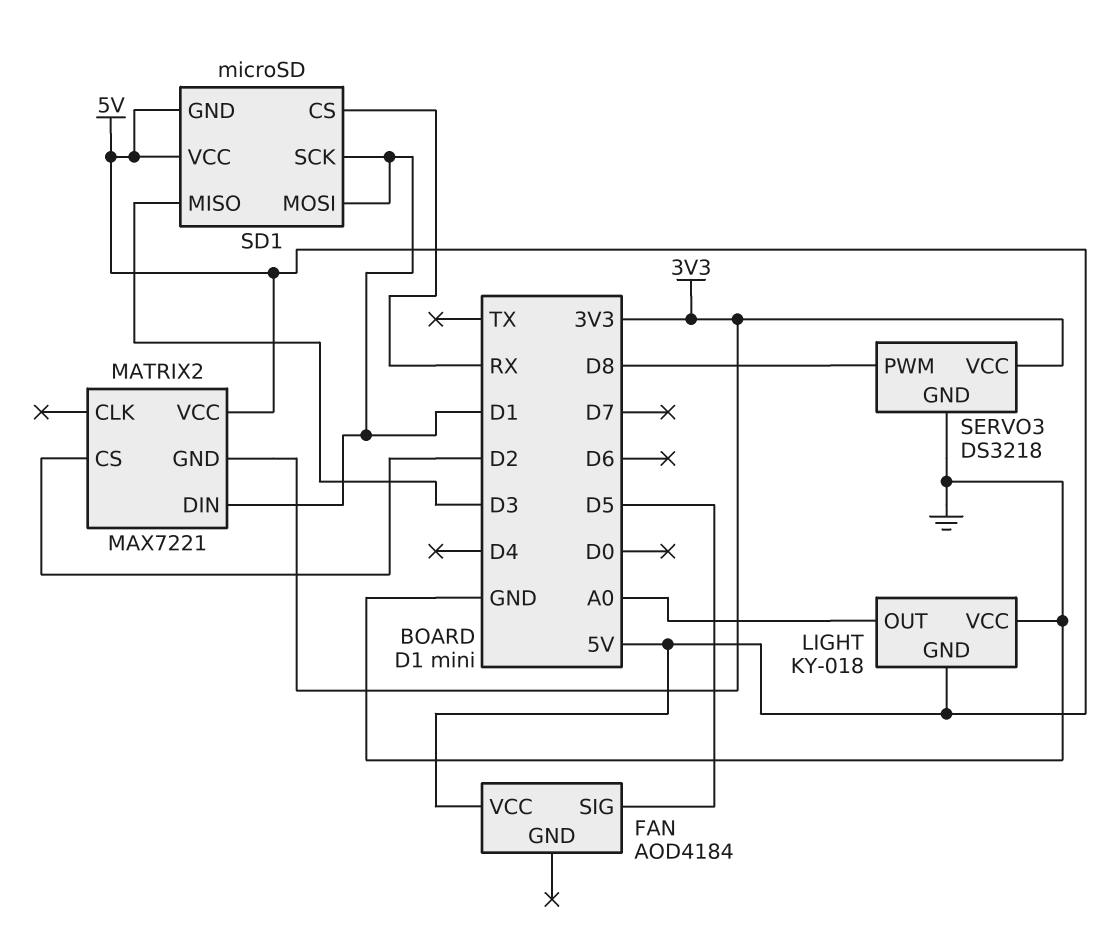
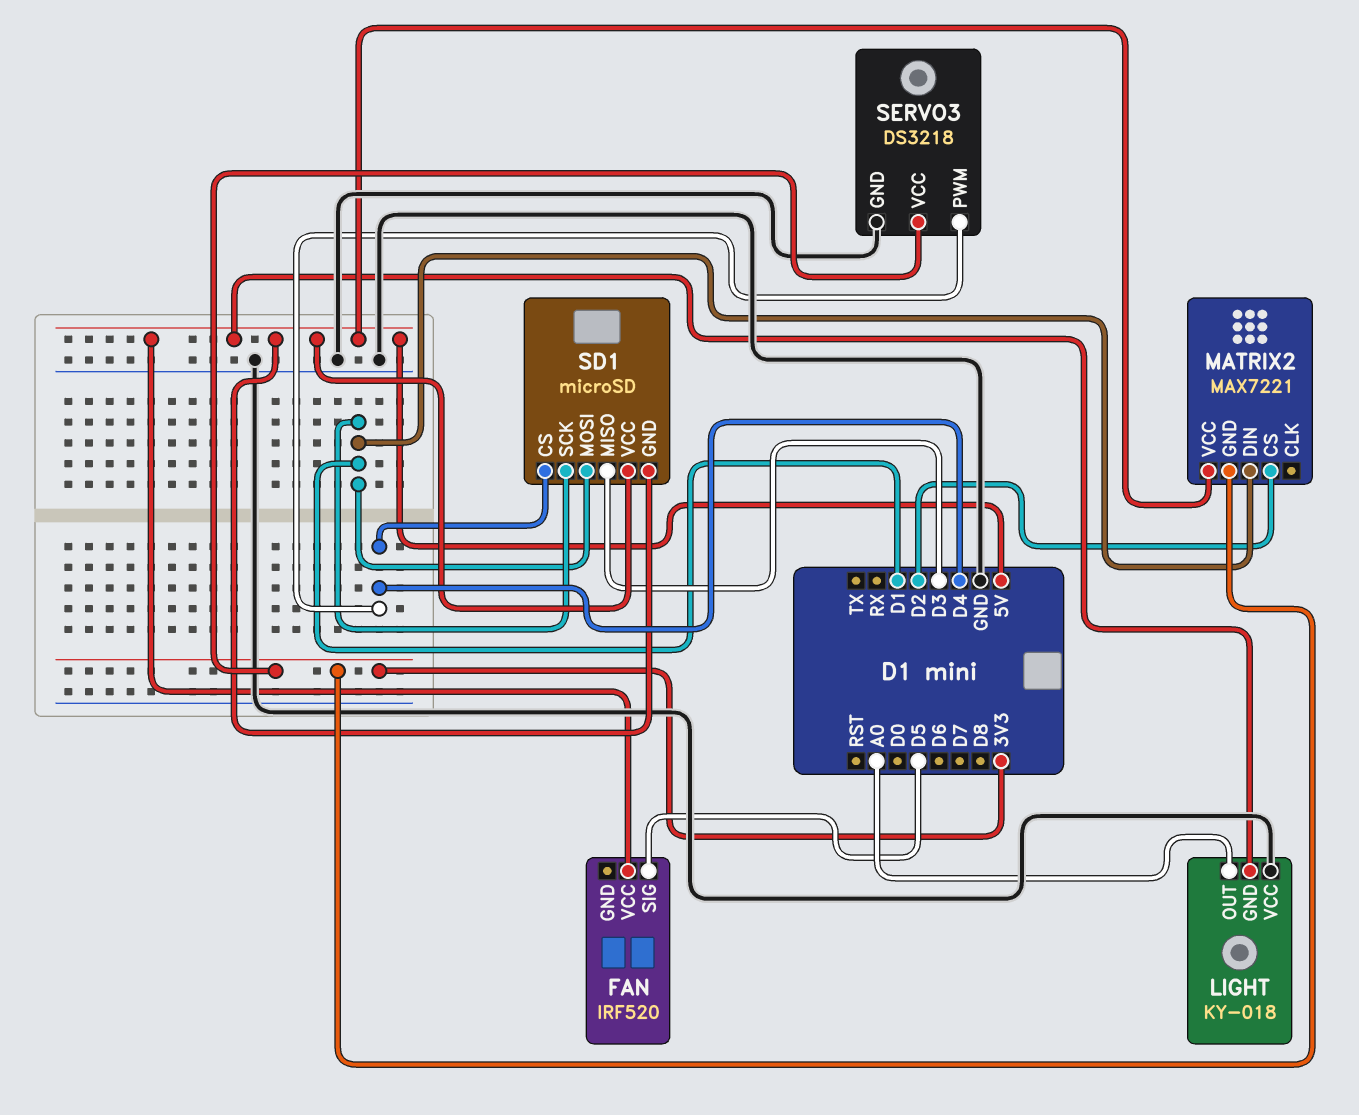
FAN: AOD4184 -> IRF520
SD1 pin CS: RX -> D4
SERVO3 pin PWM: D8 -> D4

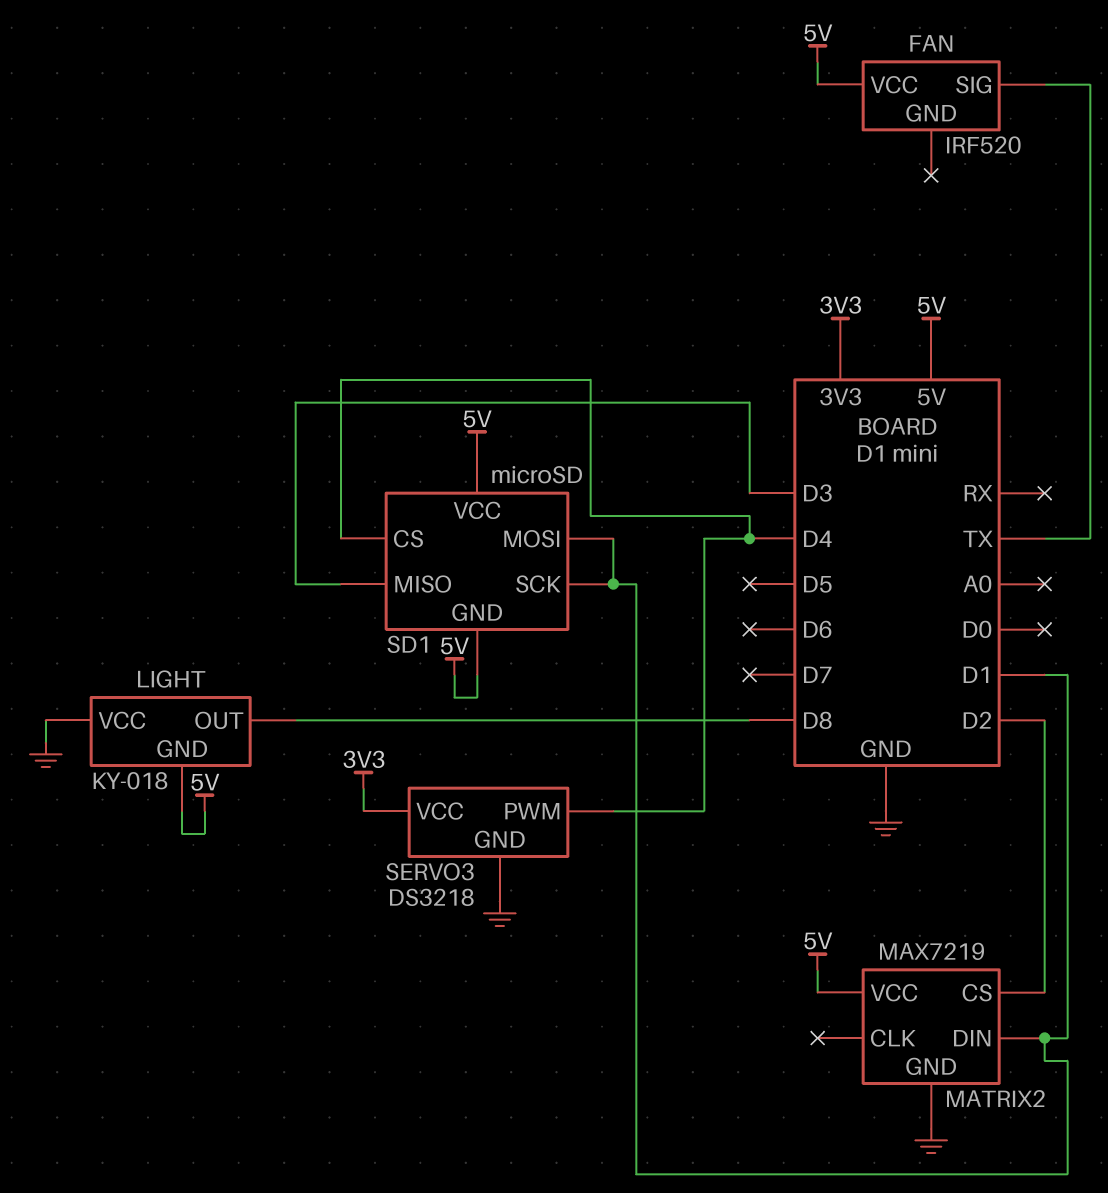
FAN pin SIG: D5 -> TX
LIGHT pin OUT: A0 -> D8
MATRIX2: MAX7221 -> MAX7219
MATRIX2 pin GND: 3V3 -> GND

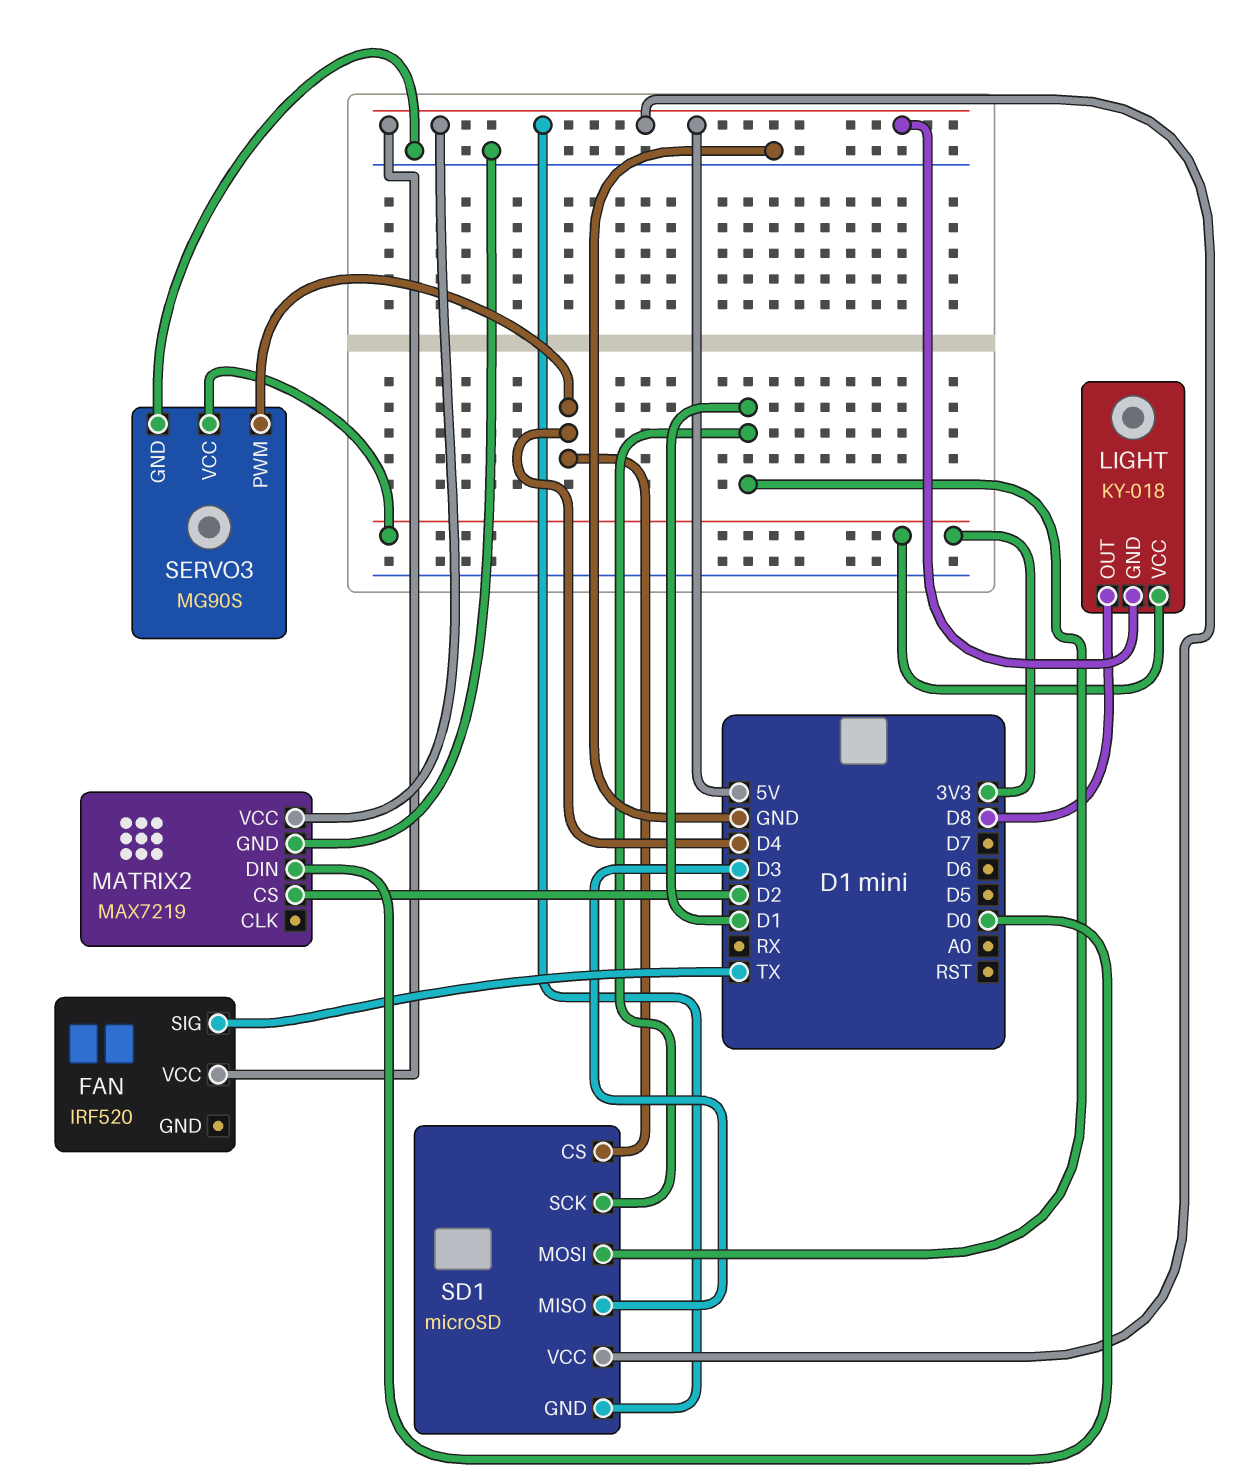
LIGHT pin VCC: GND -> 3V3
MATRIX2 pin DIN: D1 -> D0
SERVO3: DS3218 -> MG90S

